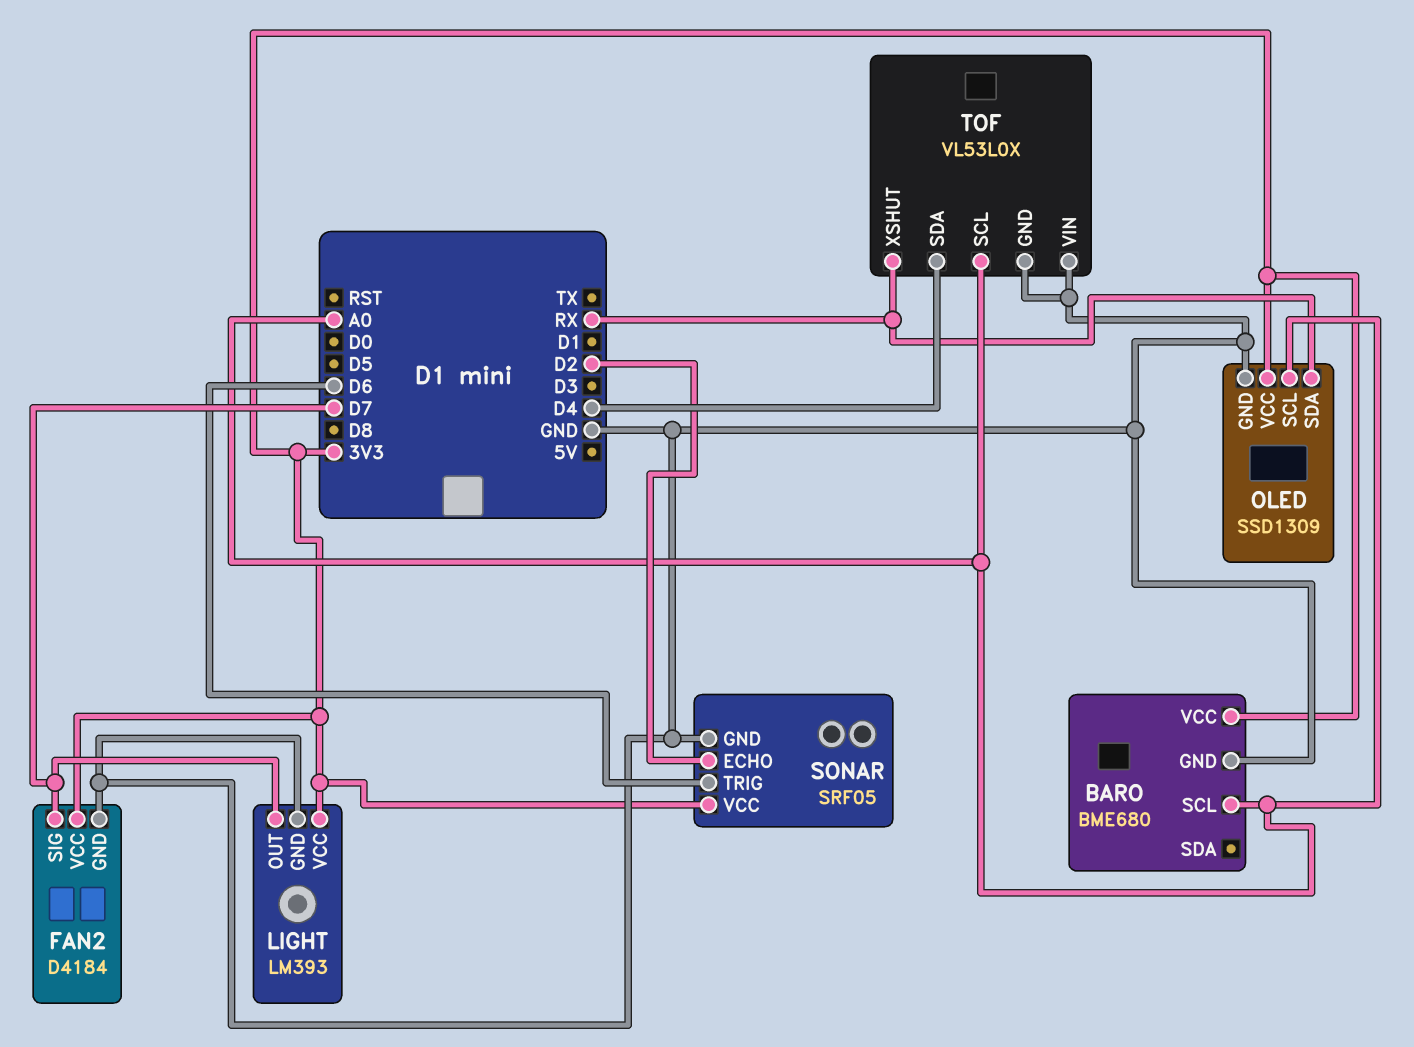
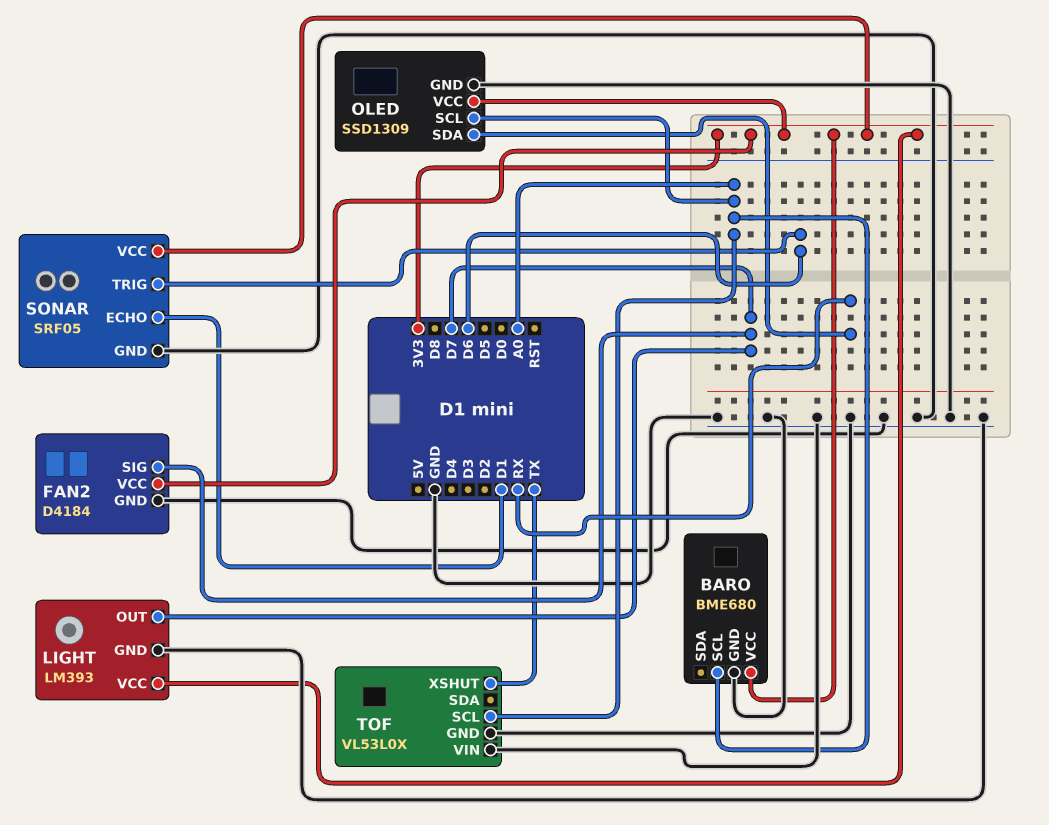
SONAR pin ECHO: D2 -> D1
TOF pin SDA: D4 -> none
TOF pin XSHUT: RX -> TX

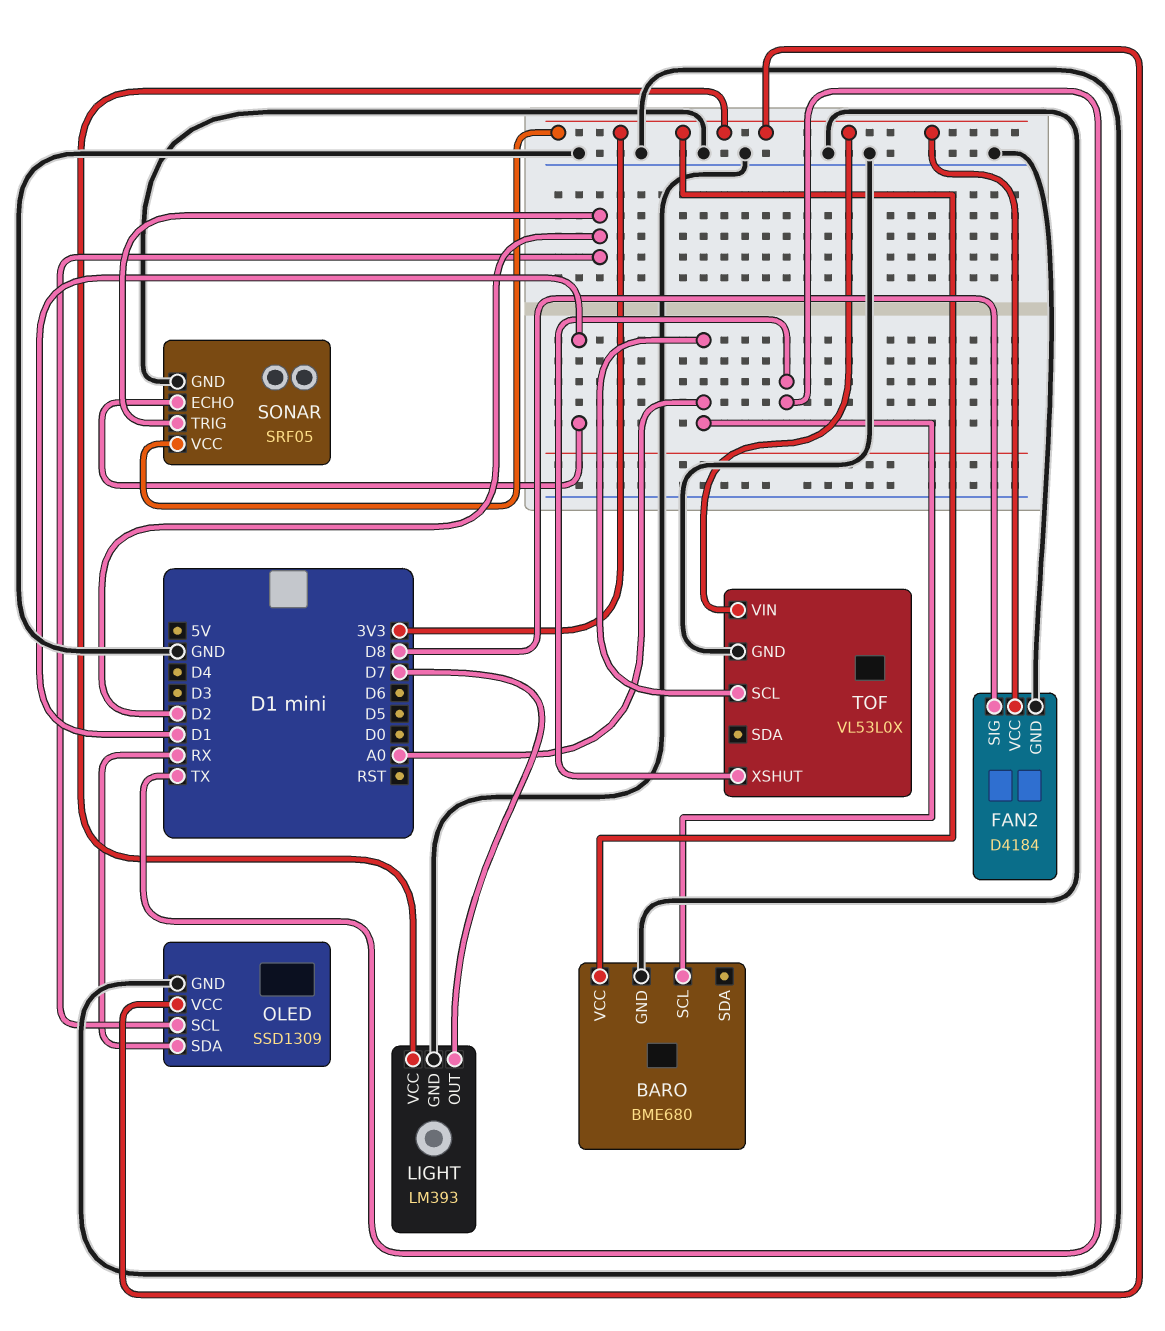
FAN2 pin SIG: D7 -> D8
OLED pin SCL: A0 -> D2
SONAR pin TRIG: D6 -> D2
TOF pin VIN: GND -> 3V3

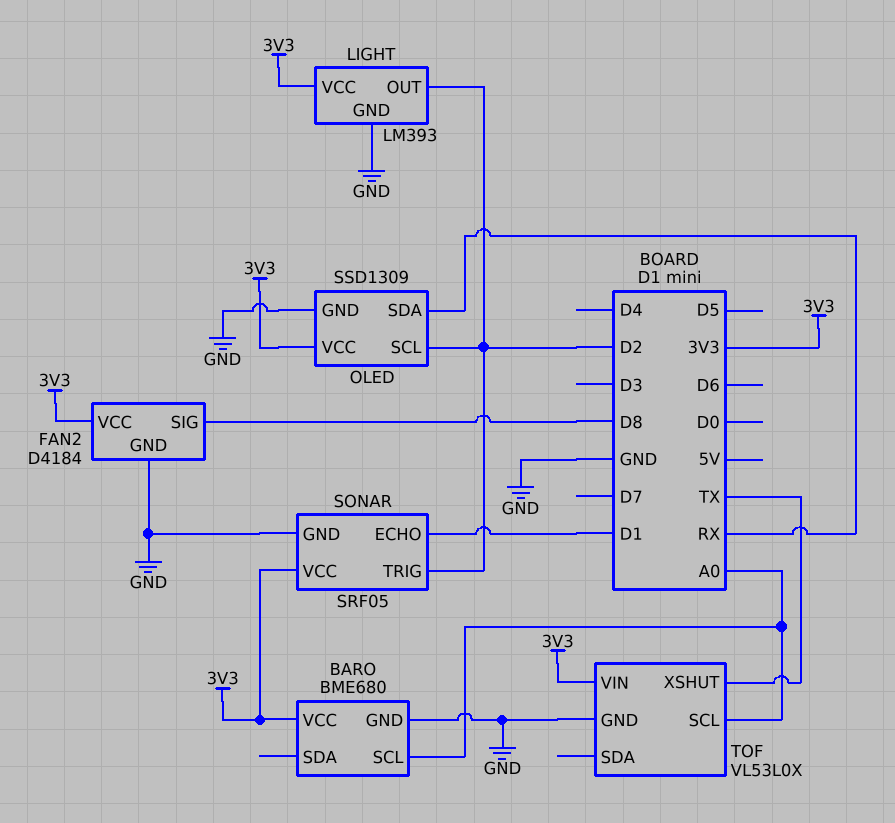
LIGHT pin OUT: D7 -> D2

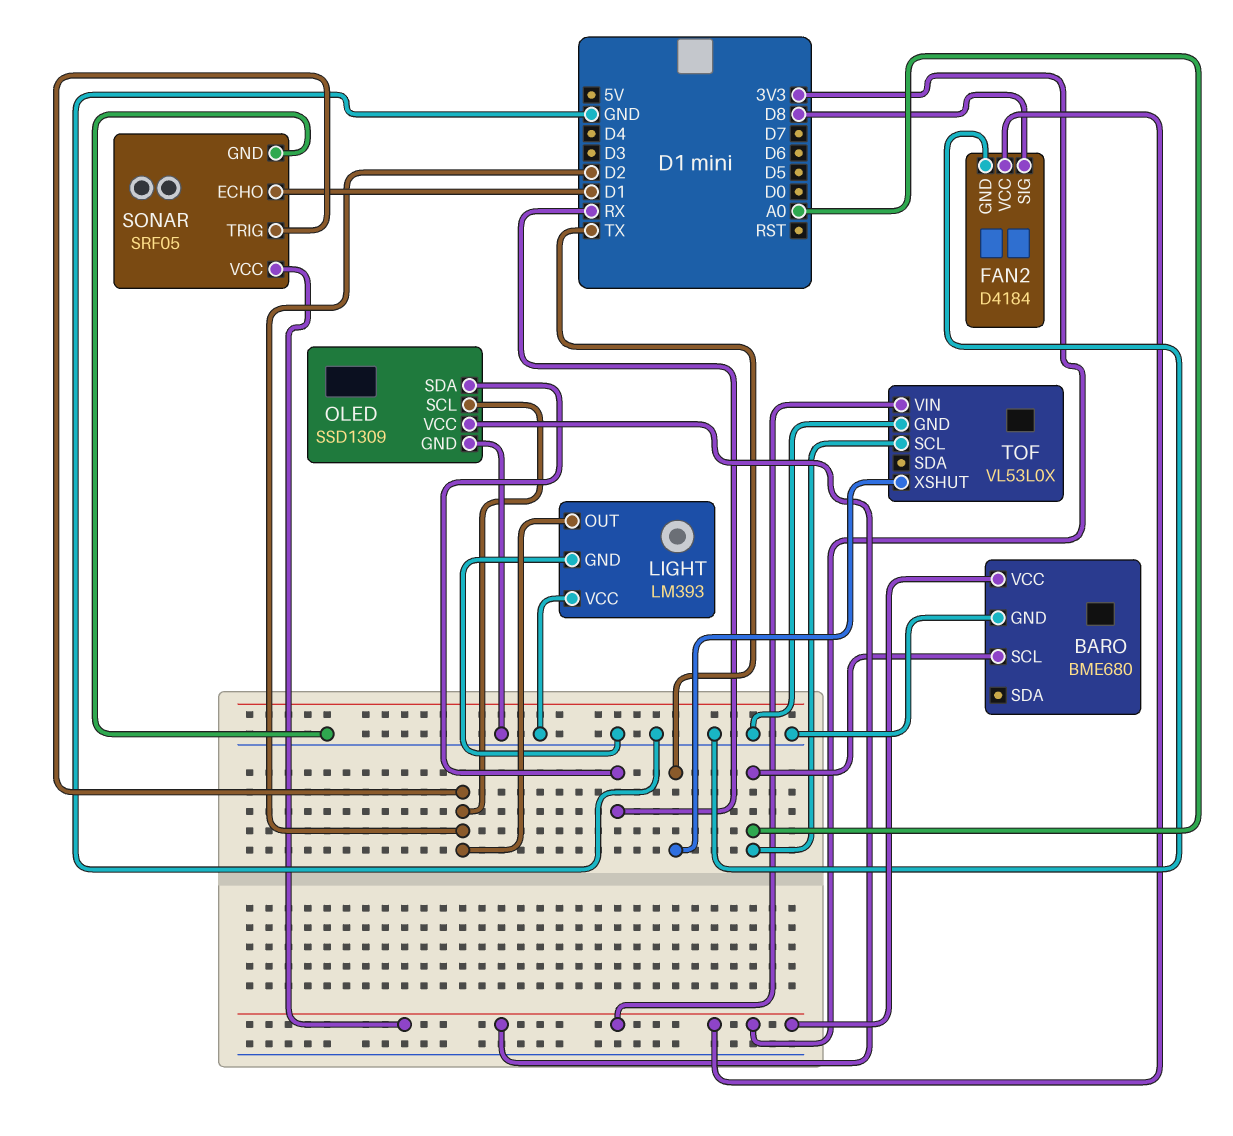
LIGHT pin VCC: 3V3 -> GND

